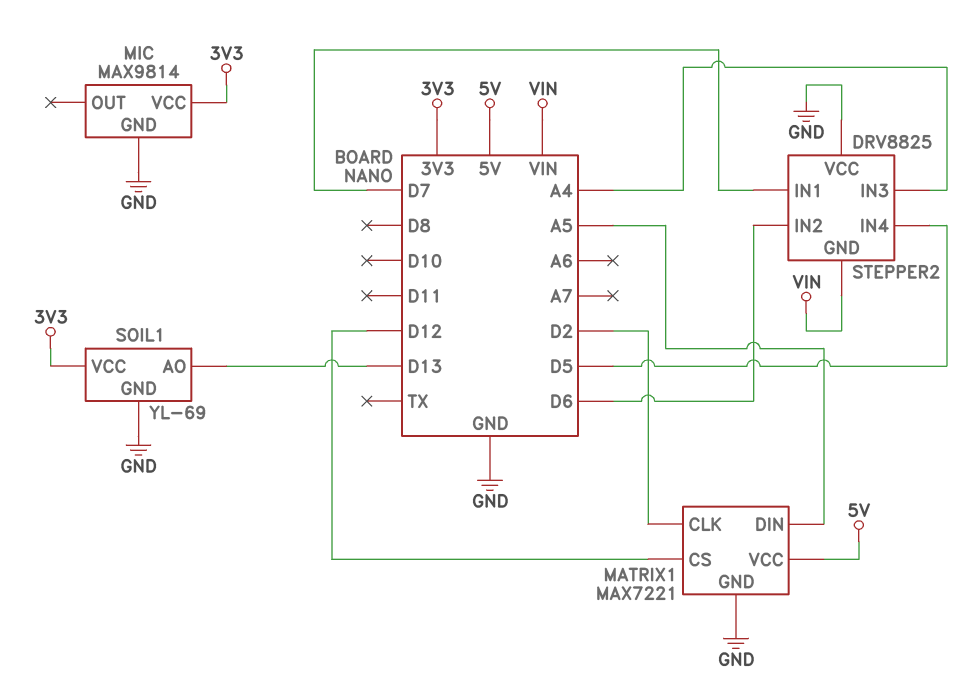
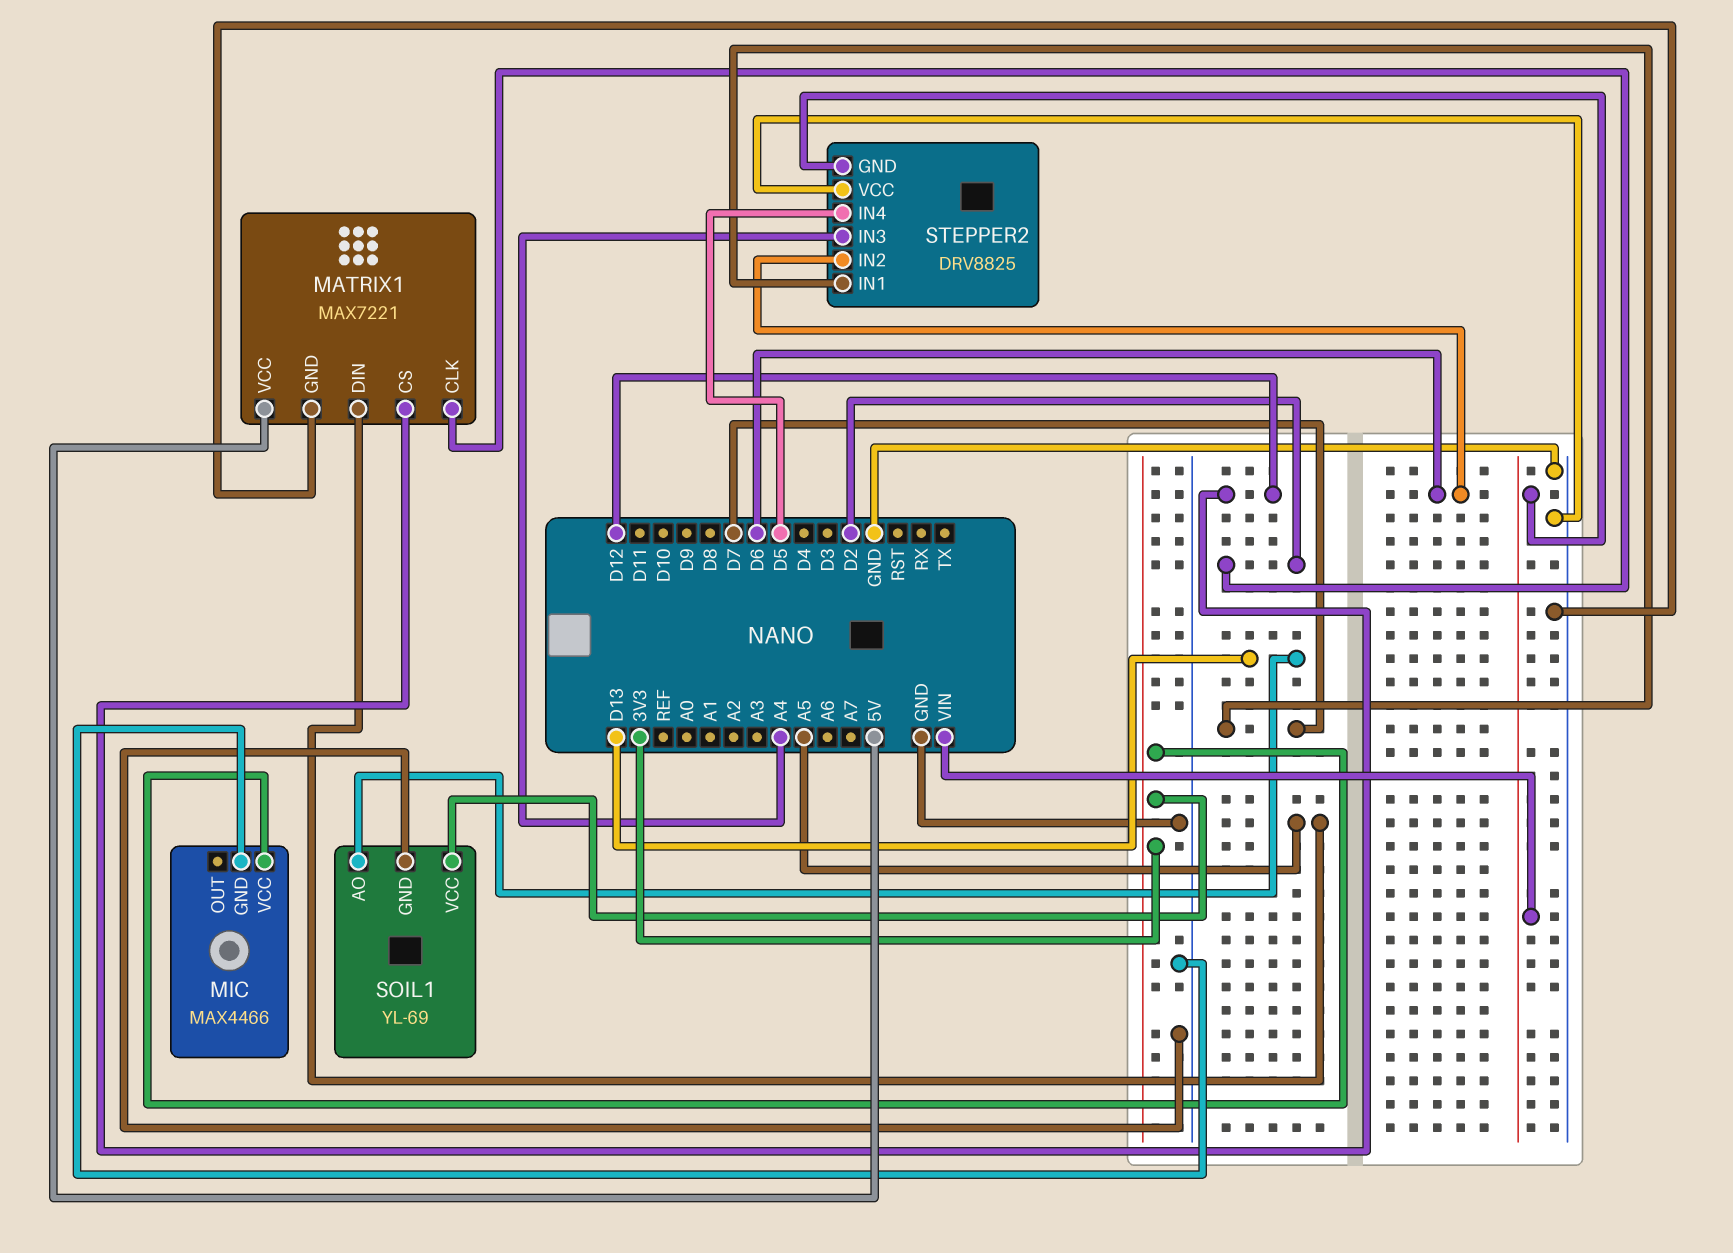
MIC: MAX9814 -> MAX4466

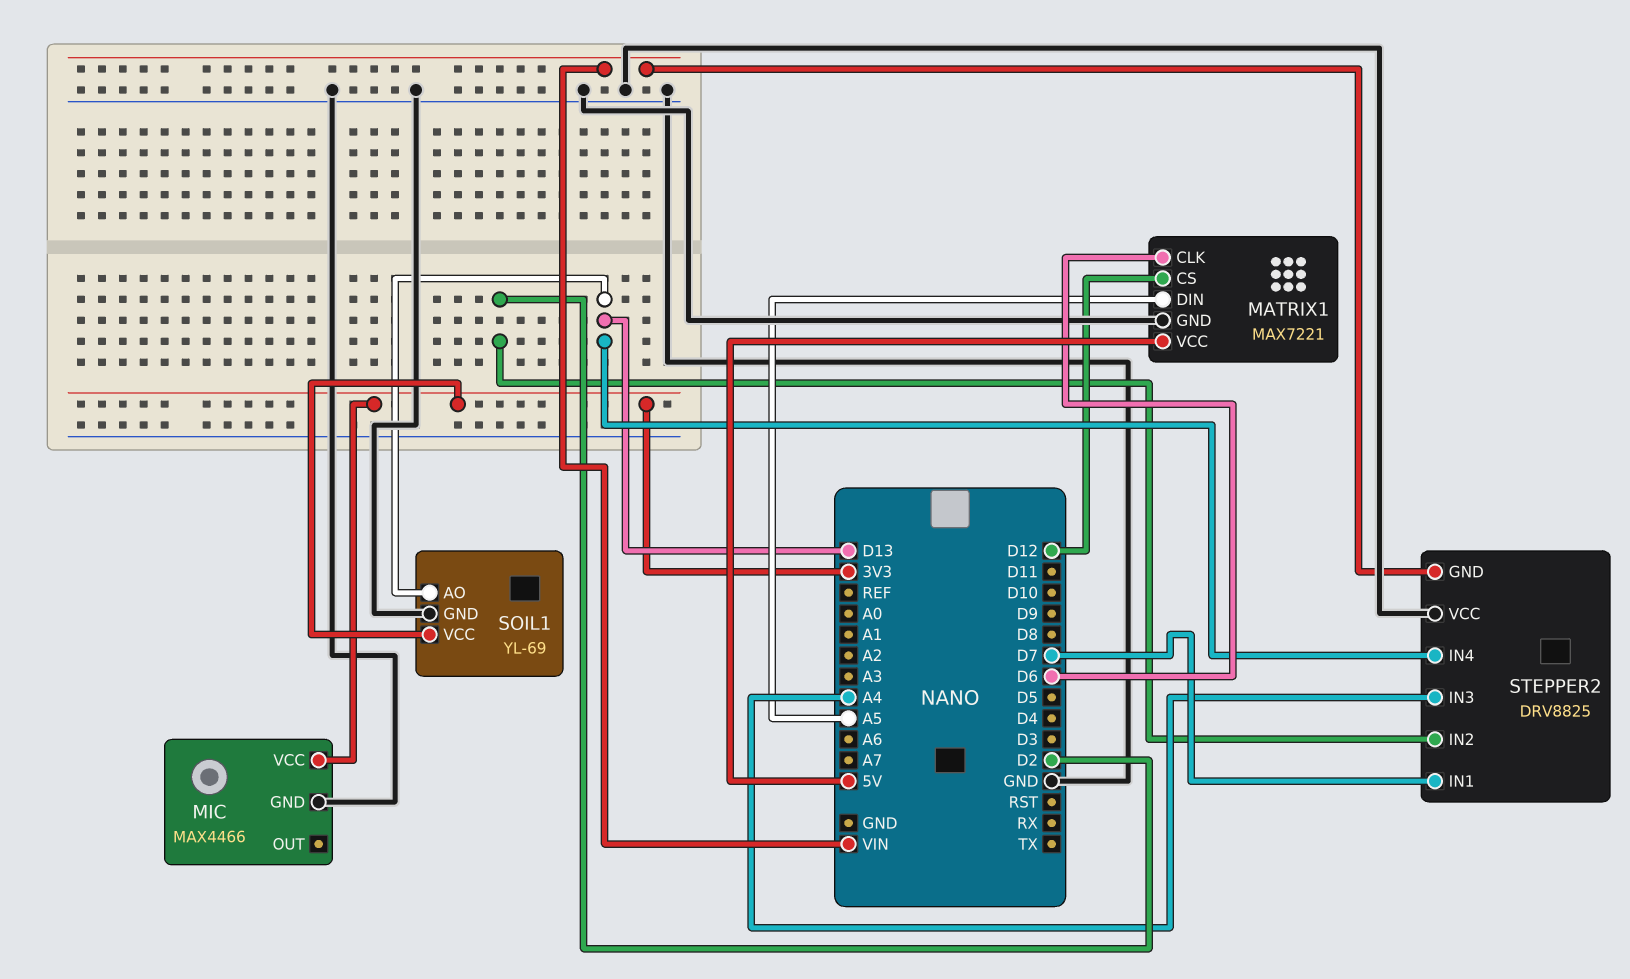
MATRIX1 pin CLK: D2 -> D6
STEPPER2 pin IN2: D6 -> D2
STEPPER2 pin IN4: D5 -> D13

